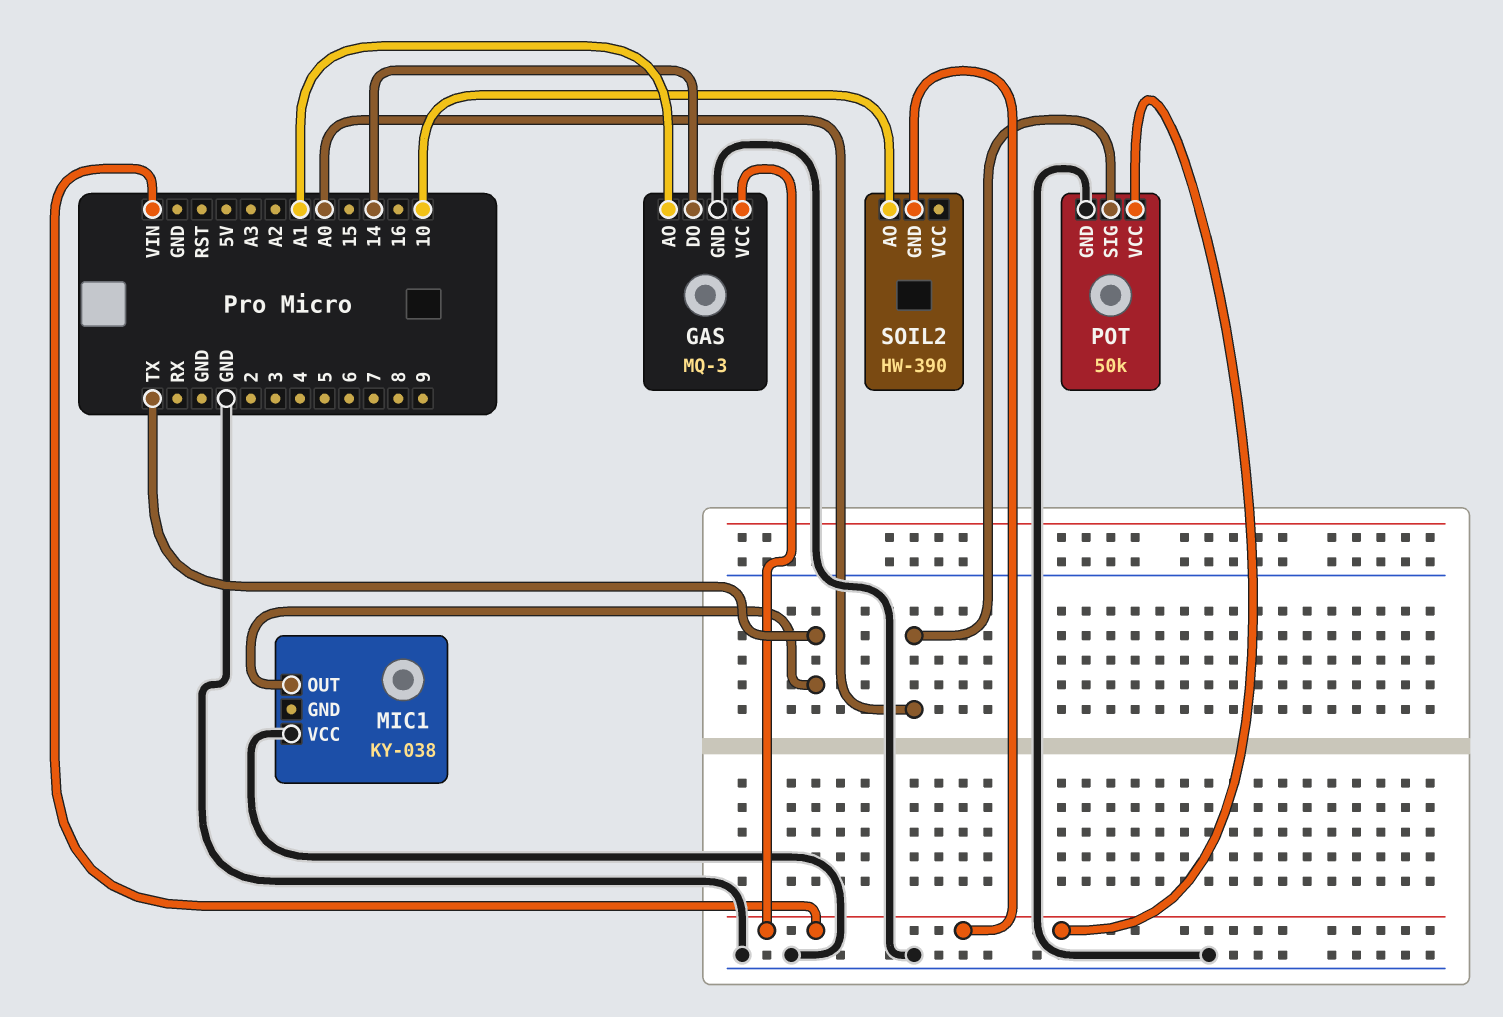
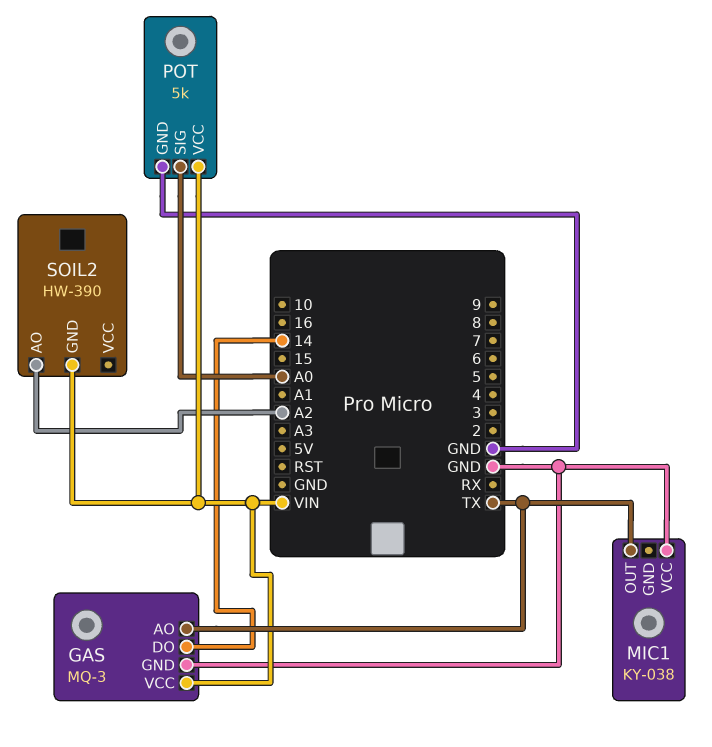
GAS pin AO: A1 -> TX
POT: 50k -> 5k
SOIL2 pin AO: 10 -> A2

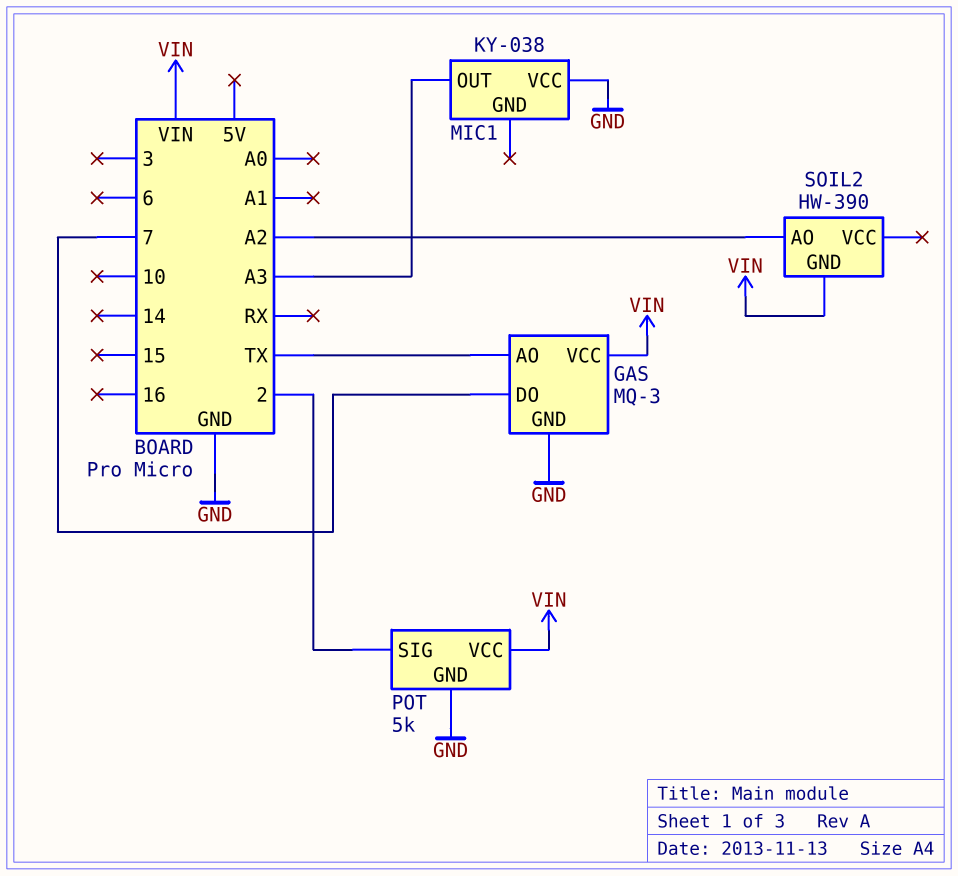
GAS pin DO: 14 -> 7
MIC1 pin OUT: TX -> A3
POT pin SIG: A0 -> 2

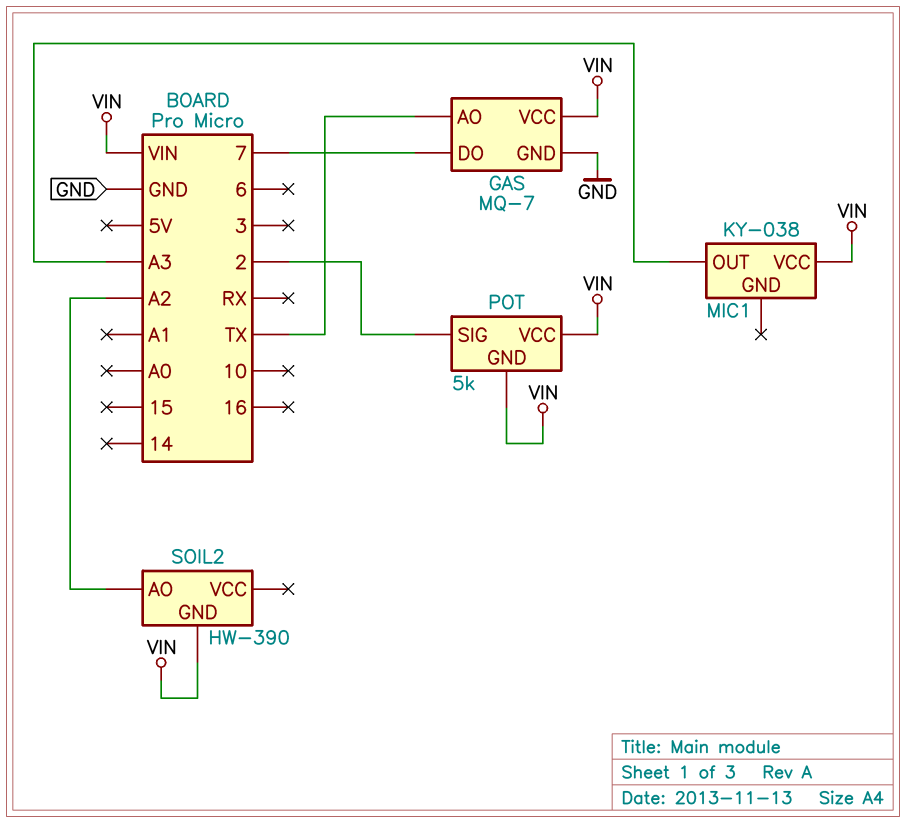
GAS: MQ-3 -> MQ-7
MIC1 pin VCC: GND -> VIN
POT pin GND: GND -> VIN

